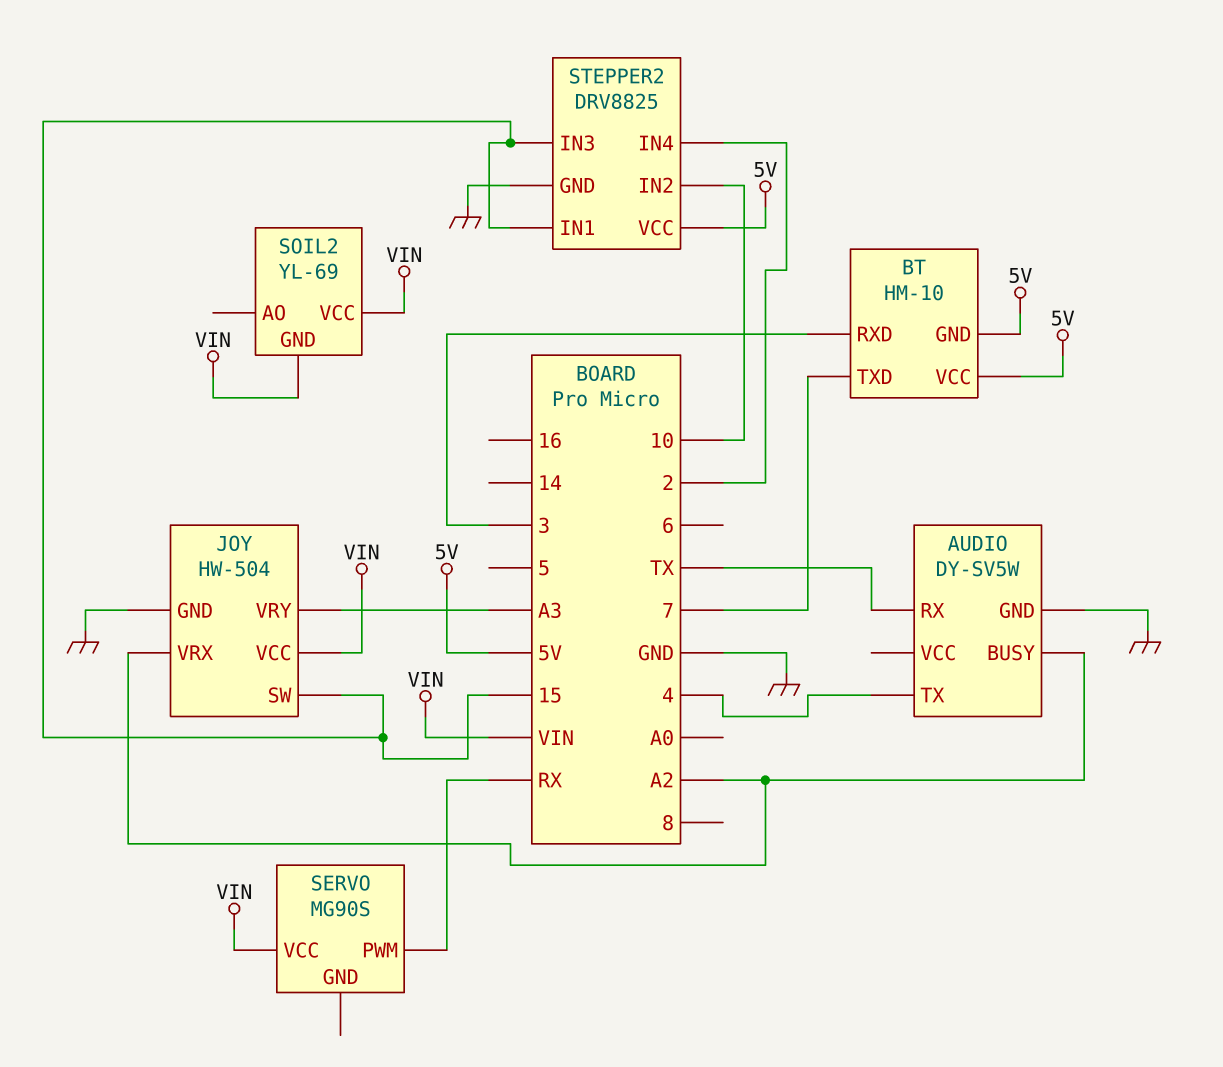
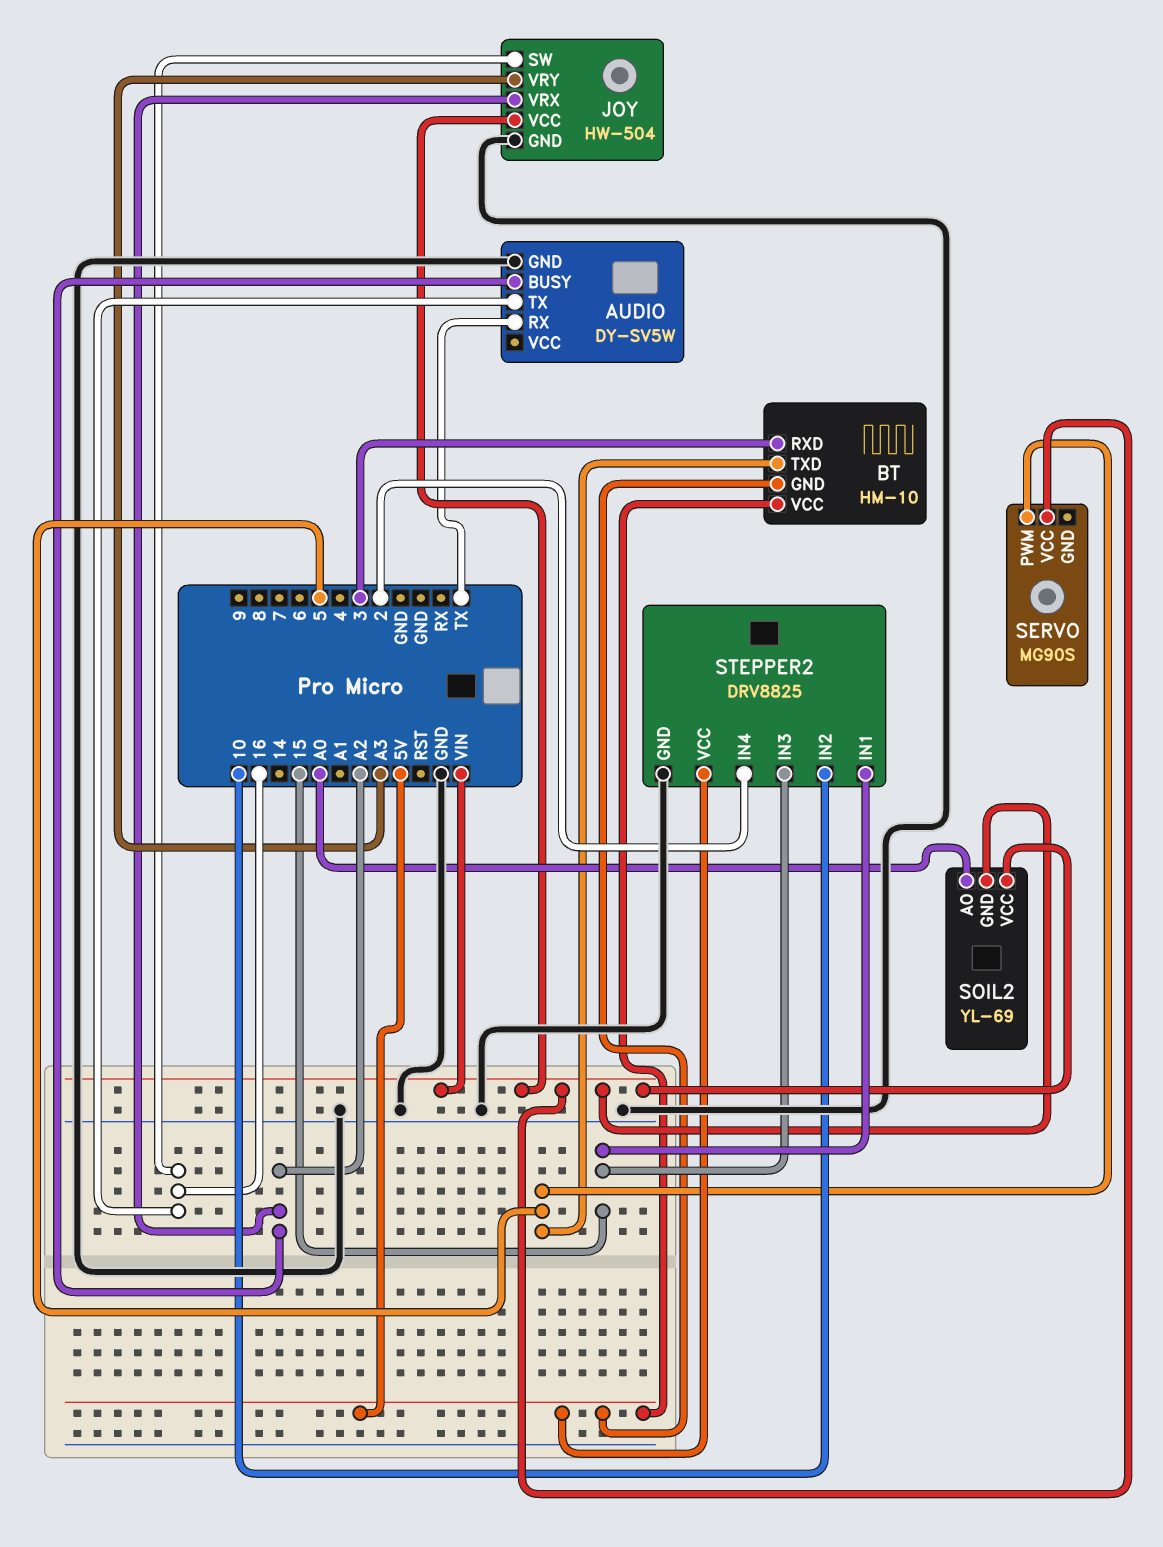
AUDIO pin TX: 4 -> 16
BT pin TXD: 7 -> 5
JOY pin SW: 15 -> 16
SERVO pin PWM: RX -> 5
SOIL2 pin AO: none -> A0

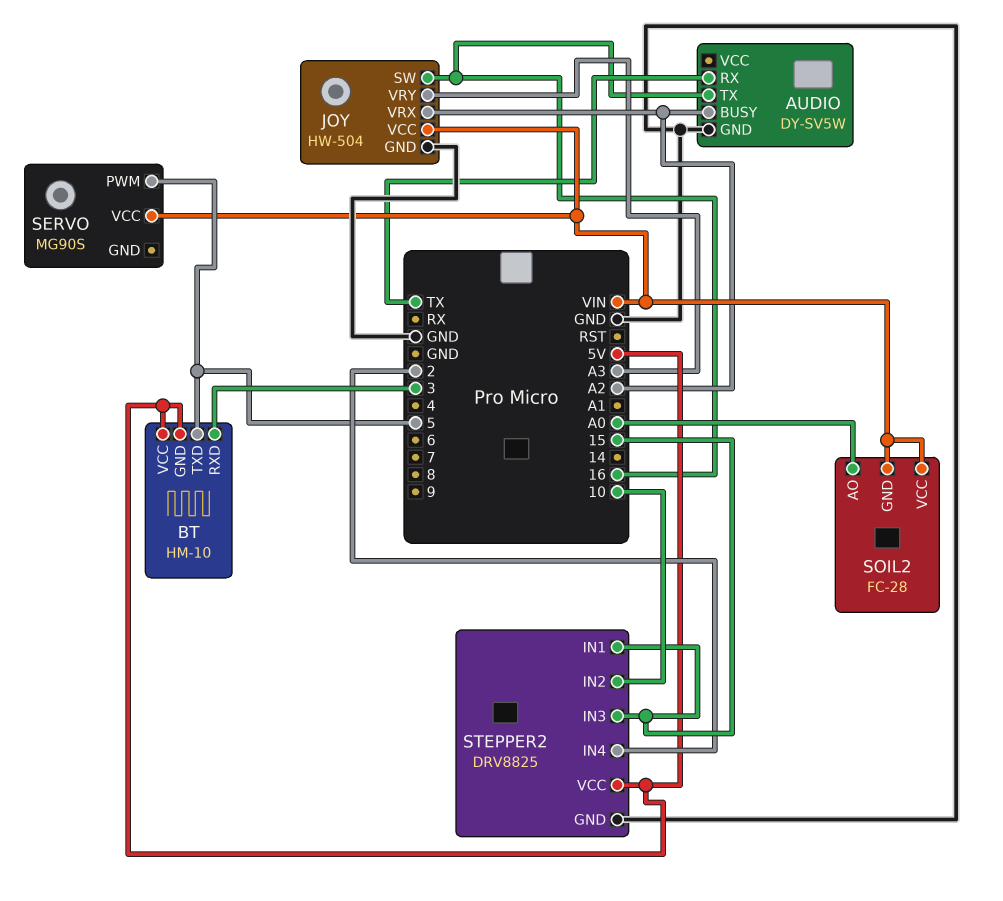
SOIL2: YL-69 -> FC-28

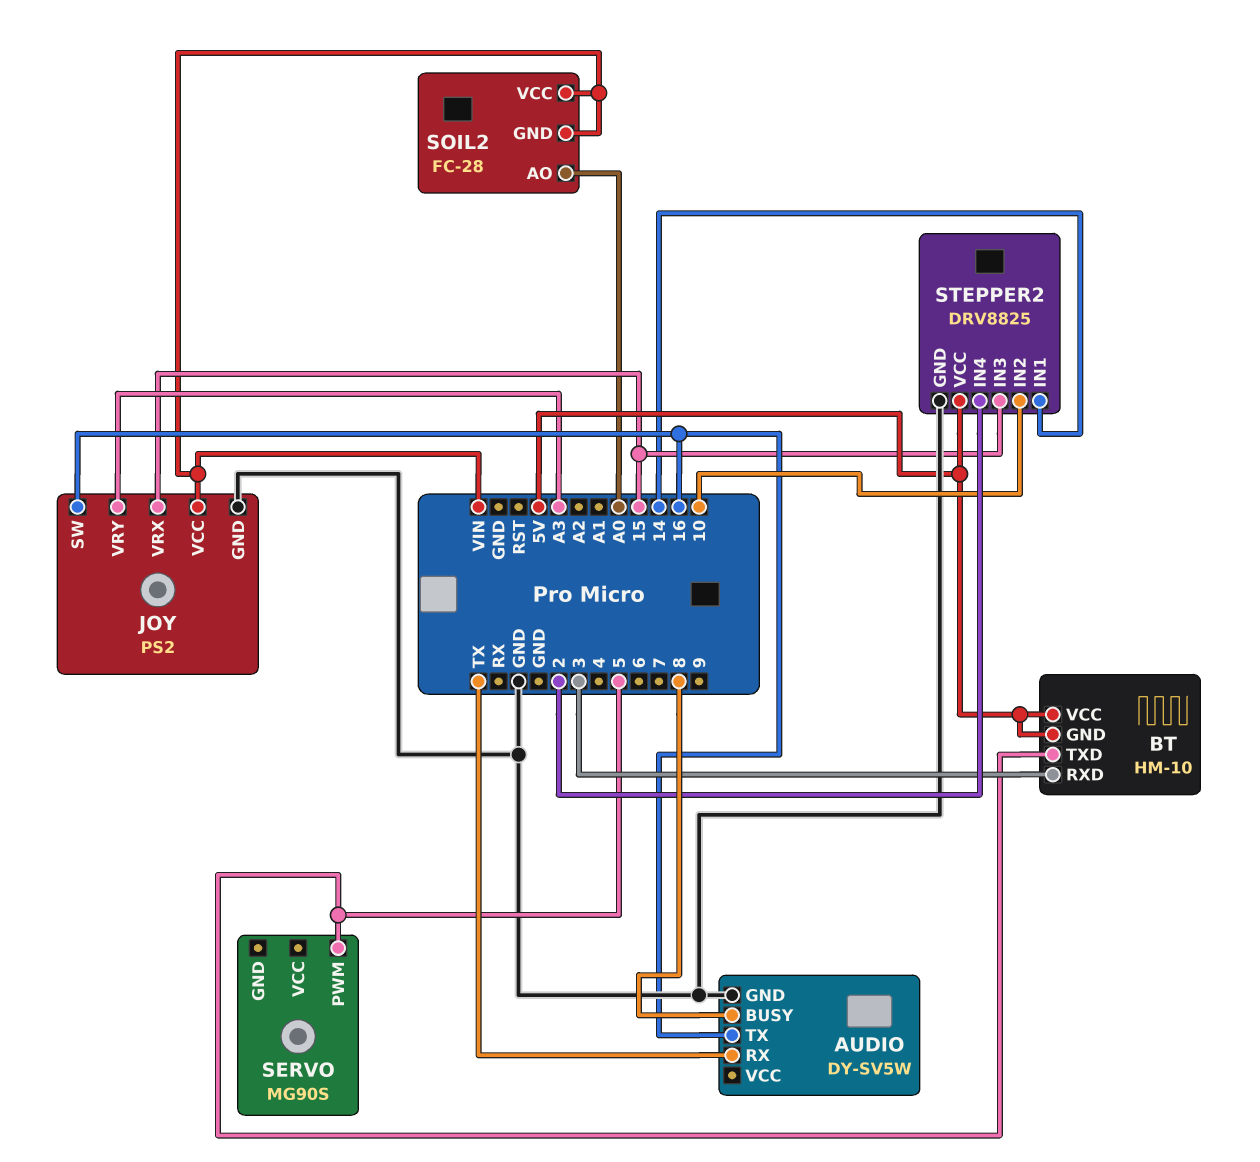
AUDIO pin BUSY: A2 -> 8
JOY: HW-504 -> PS2
JOY pin VRX: A2 -> 15
SERVO pin VCC: VIN -> none
STEPPER2 pin IN1: 15 -> 14

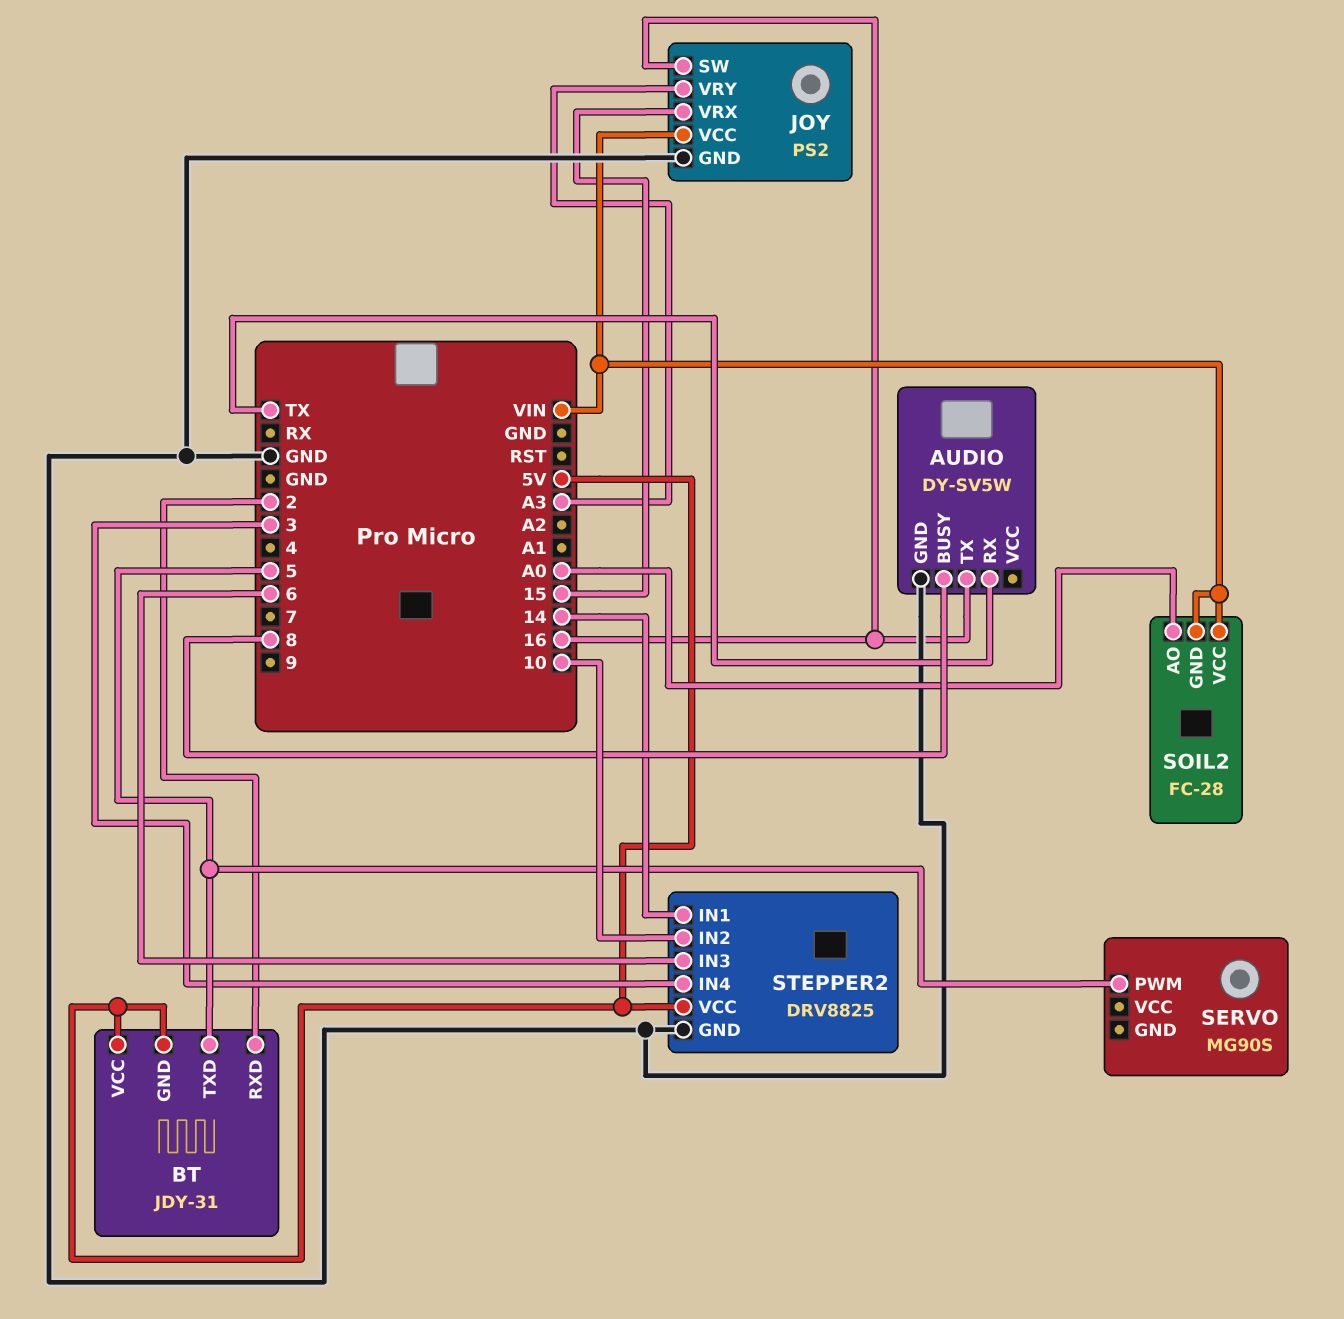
BT: HM-10 -> JDY-31
BT pin RXD: 3 -> 2
STEPPER2 pin IN3: 15 -> 6
STEPPER2 pin IN4: 2 -> 3

